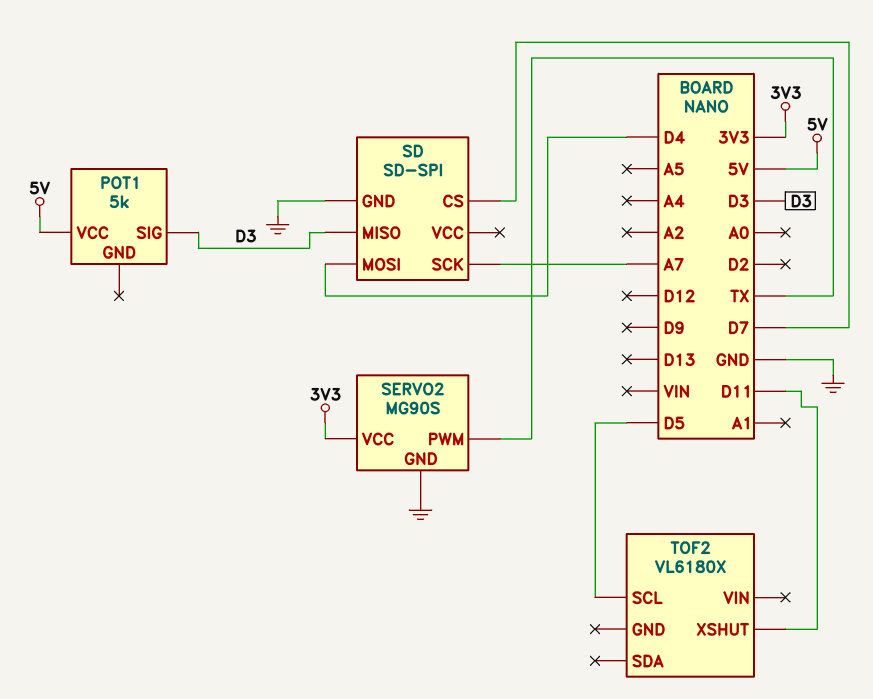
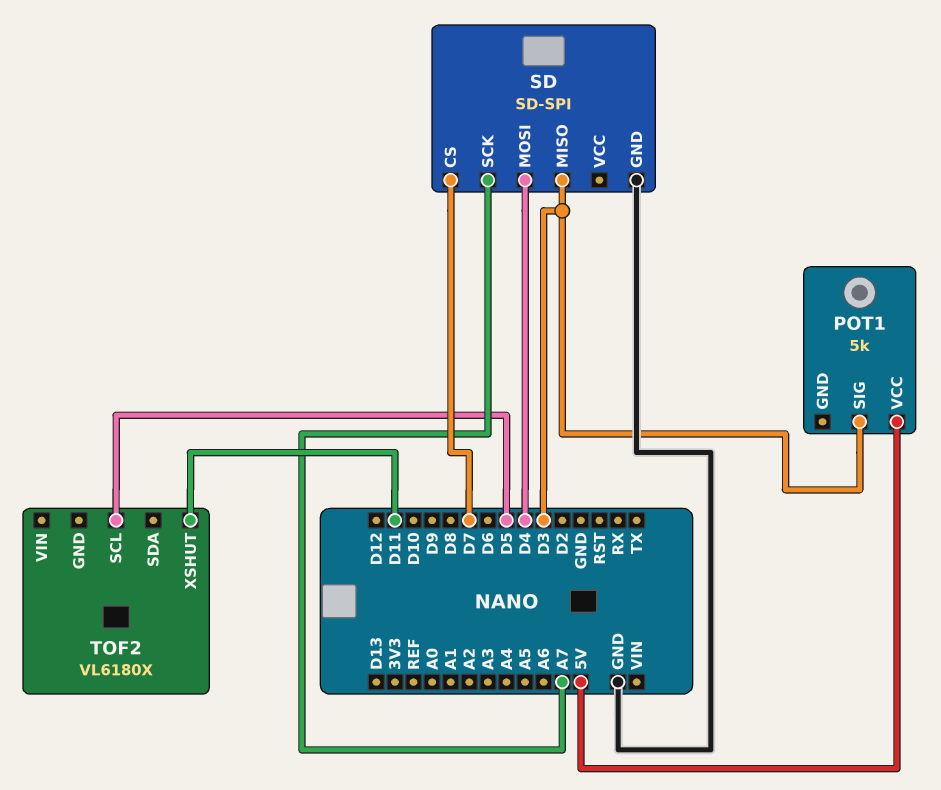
SERVO2: MG90S -> none
SERVO2 pin GND: GND -> none
SERVO2 pin PWM: TX -> none
SERVO2 pin VCC: 3V3 -> none

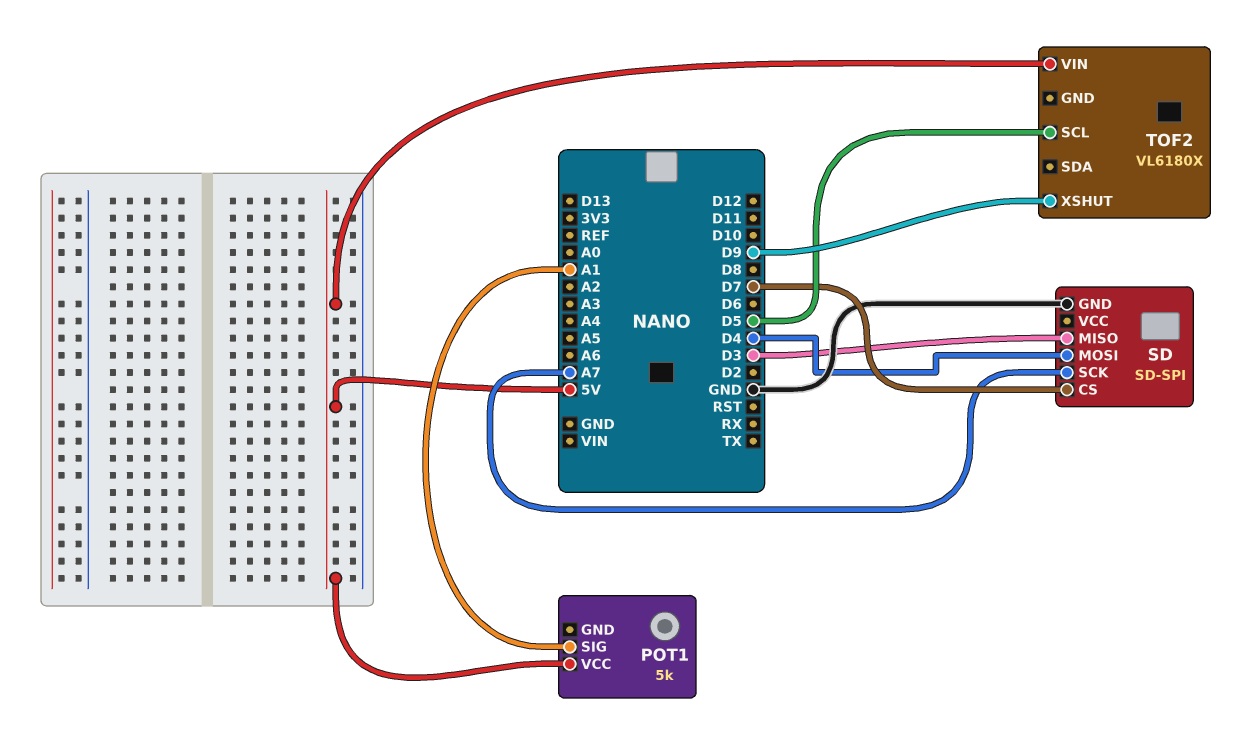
POT1 pin SIG: D3 -> A1
TOF2 pin VIN: none -> 5V
TOF2 pin XSHUT: D11 -> D9

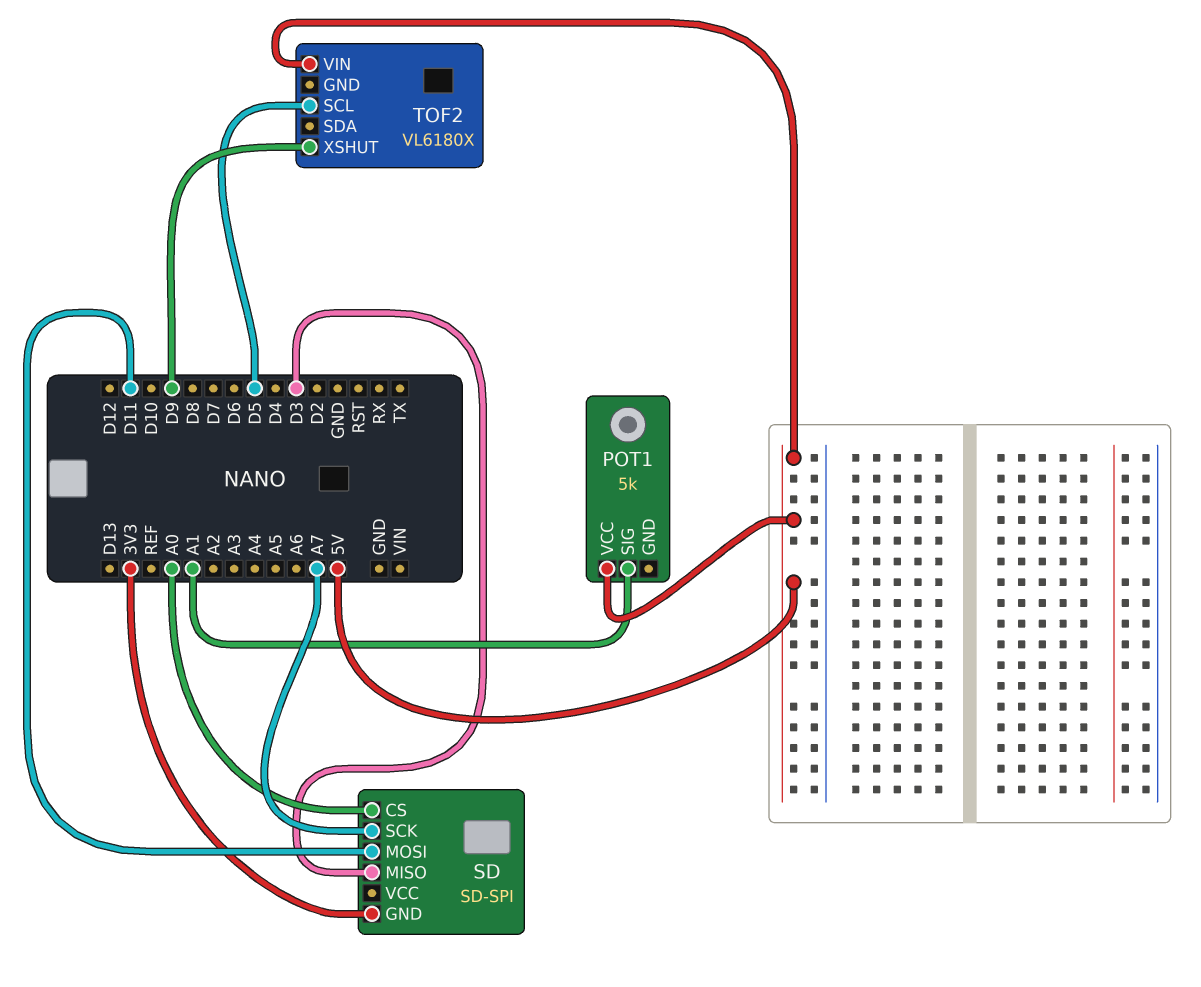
SD pin CS: D7 -> A0
SD pin GND: GND -> 3V3
SD pin MOSI: D4 -> D11

